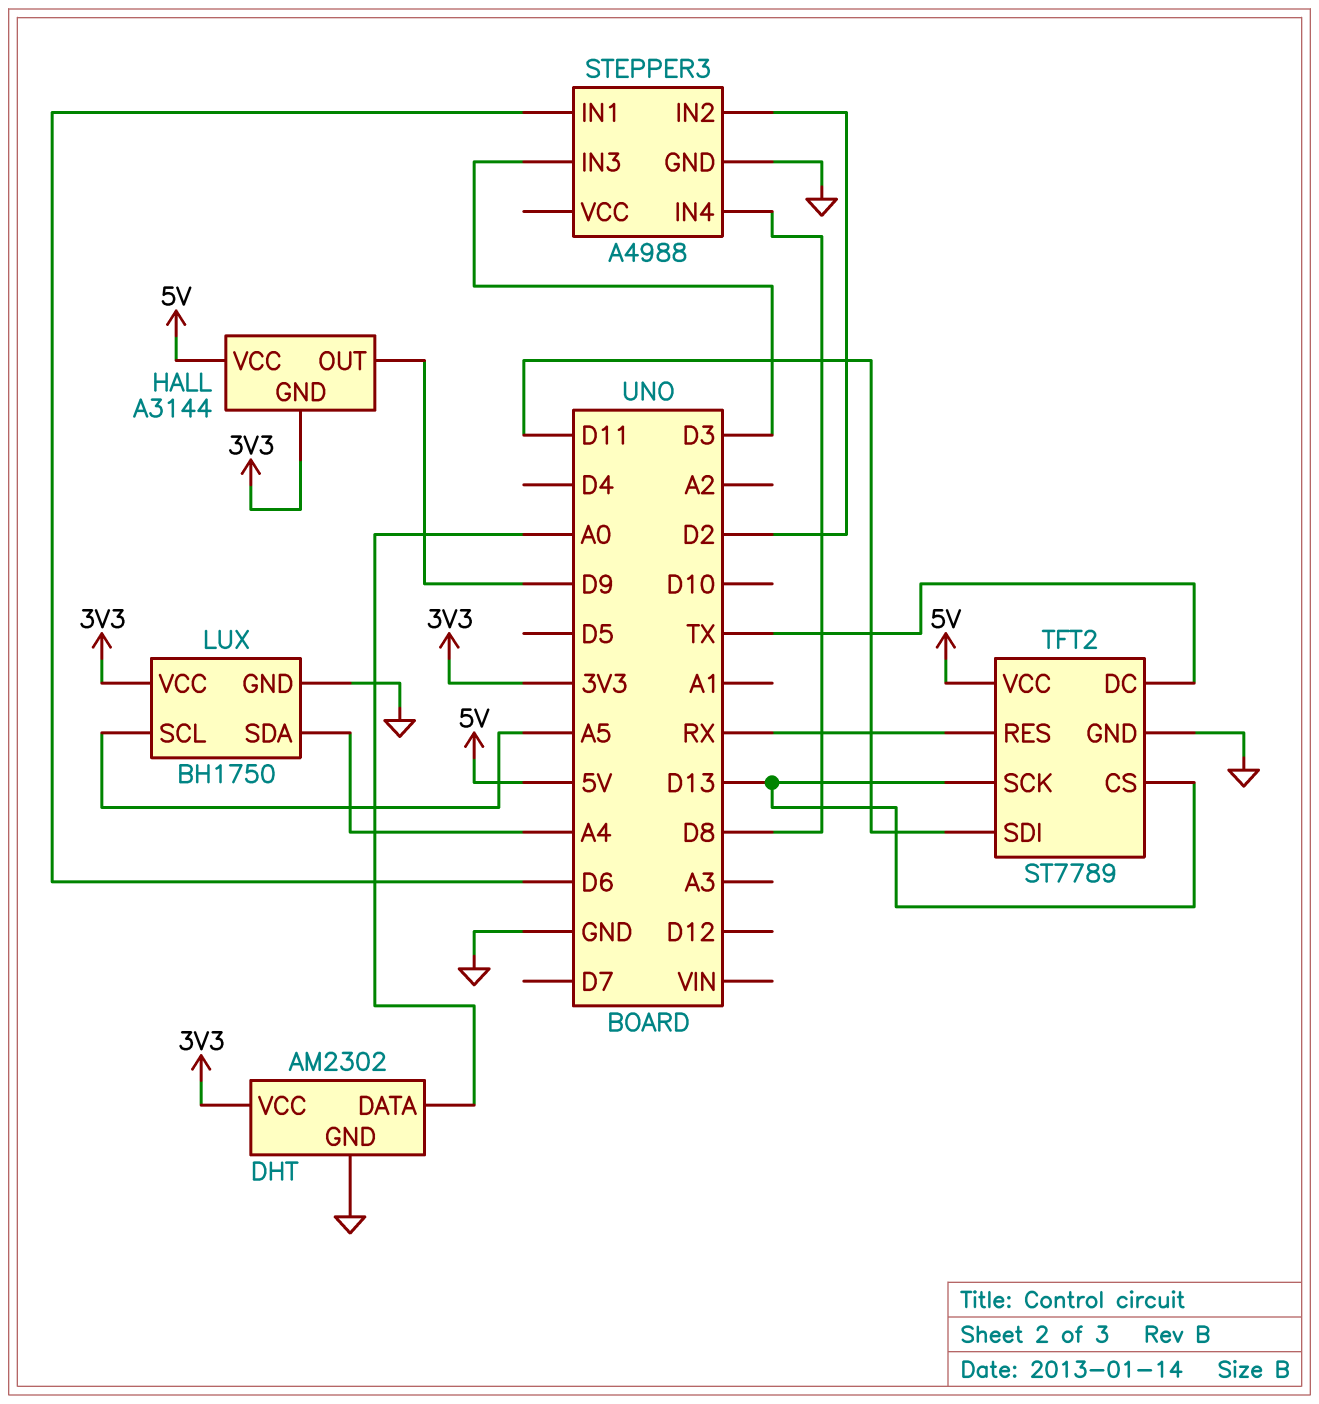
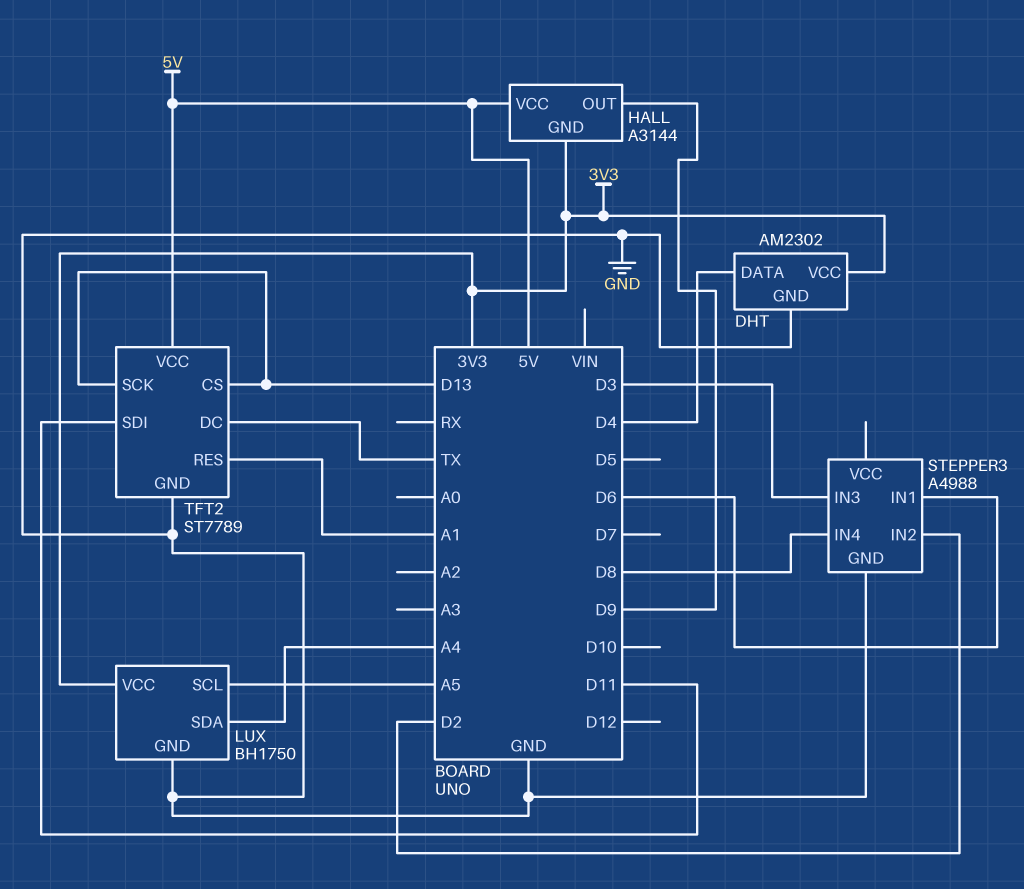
DHT pin DATA: A0 -> D4
TFT2 pin RES: RX -> A1

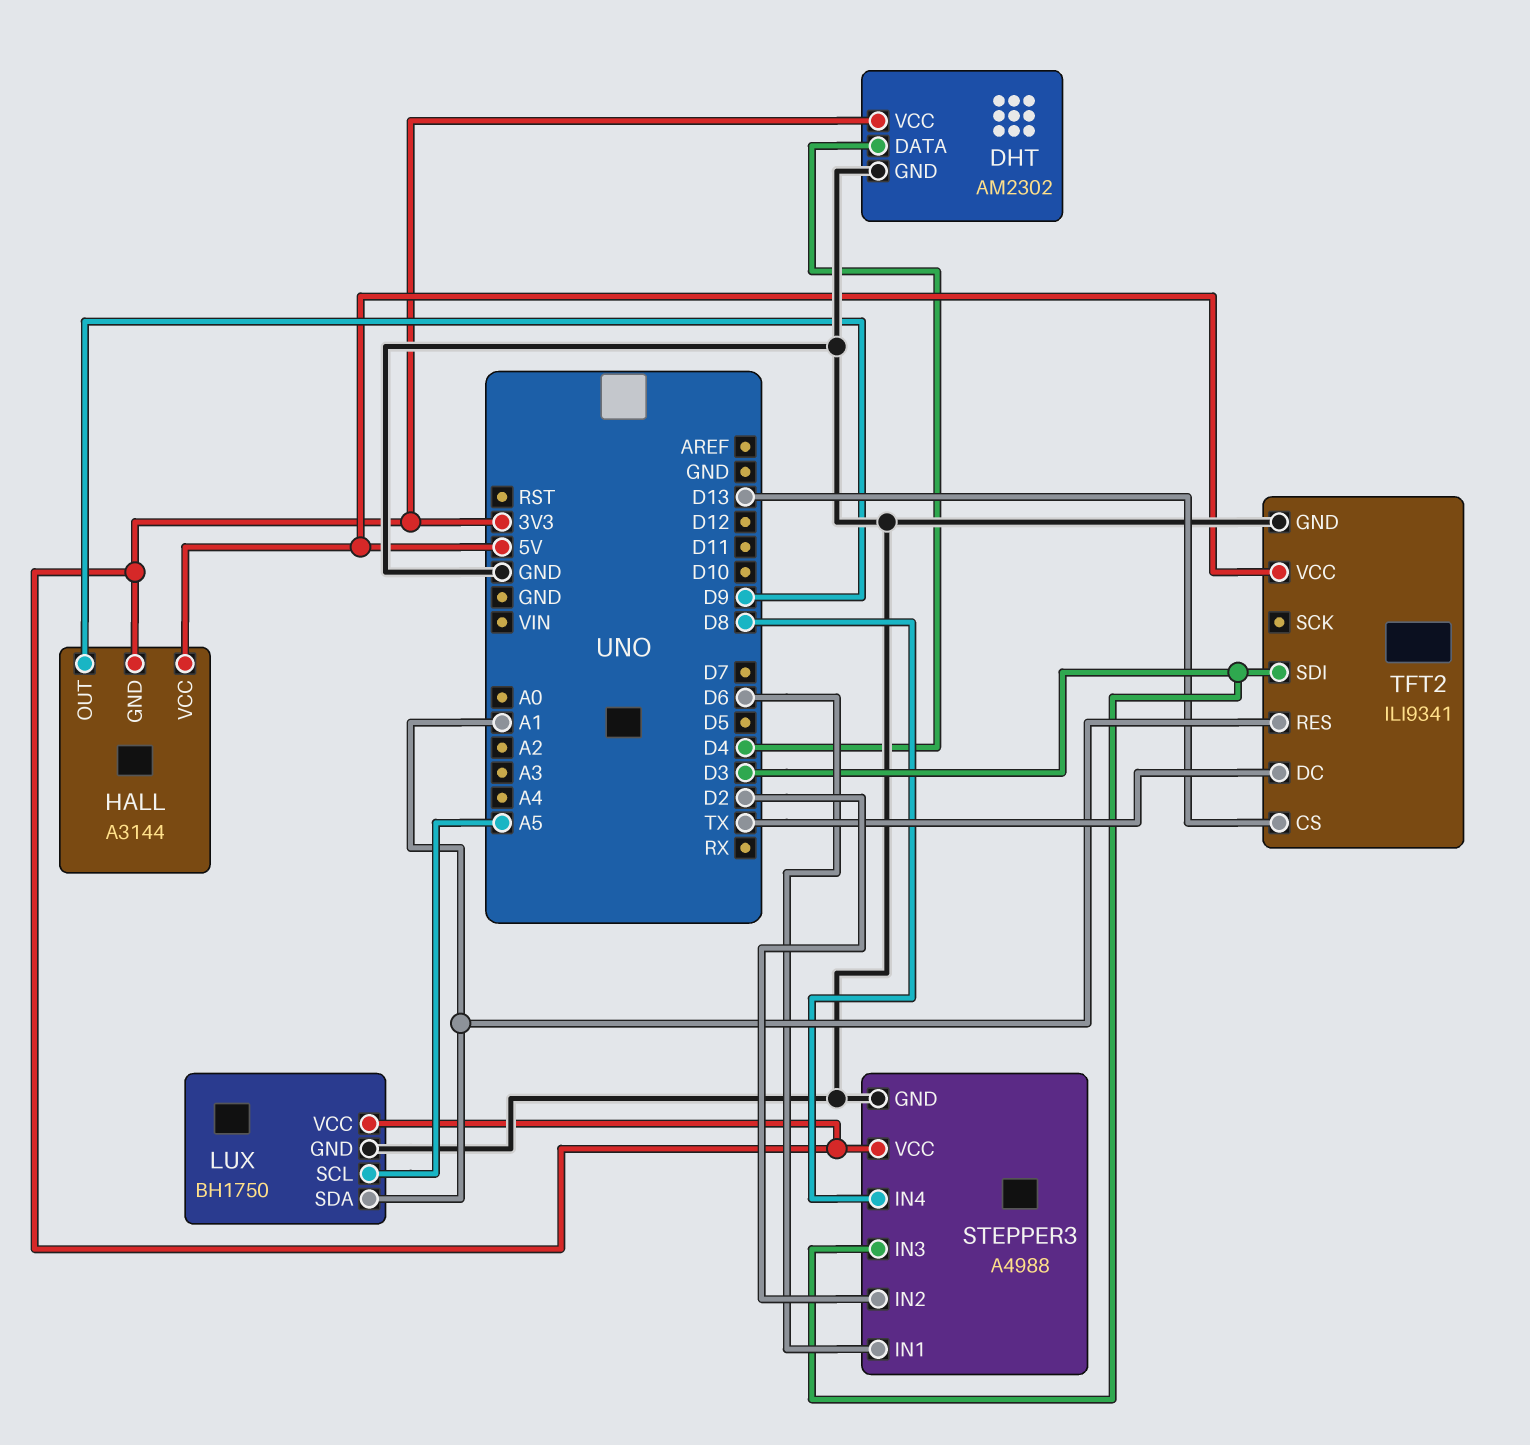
LUX pin SDA: A4 -> A1
STEPPER3 pin VCC: none -> 3V3
TFT2: ST7789 -> ILI9341
TFT2 pin SCK: D13 -> none
TFT2 pin SDI: D11 -> D3

